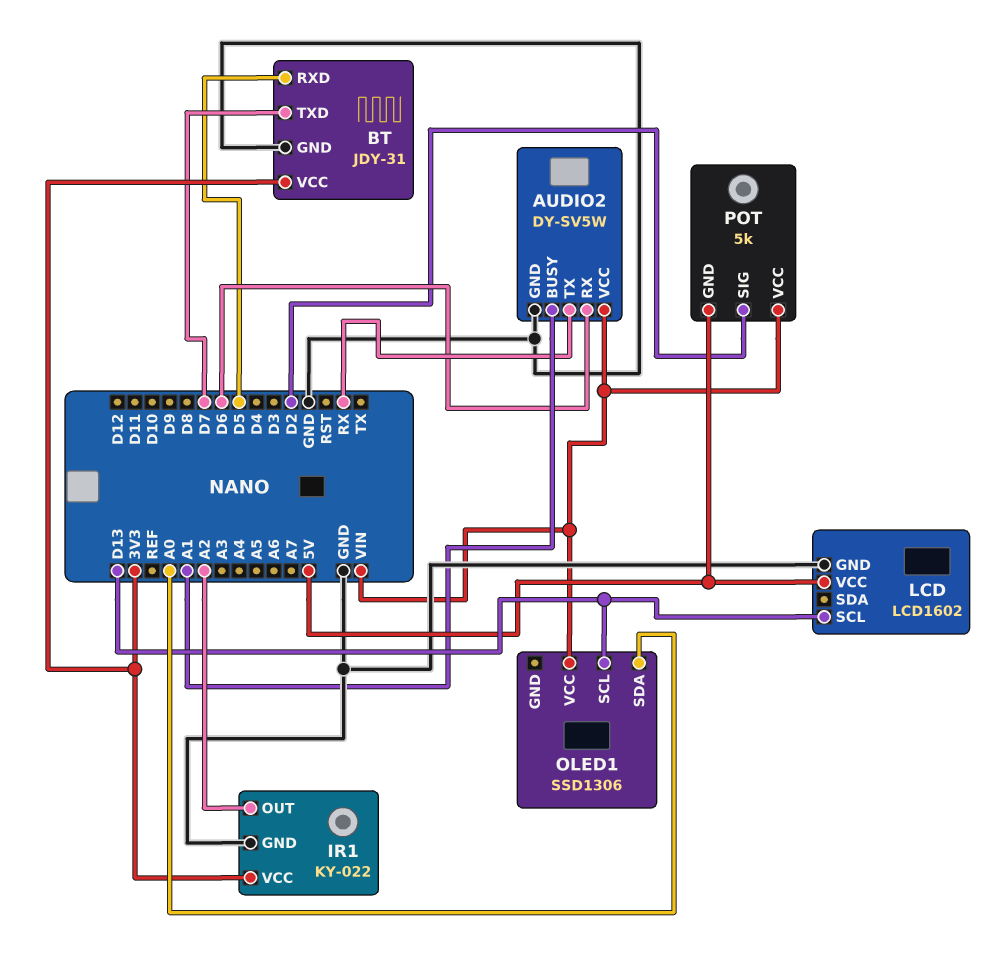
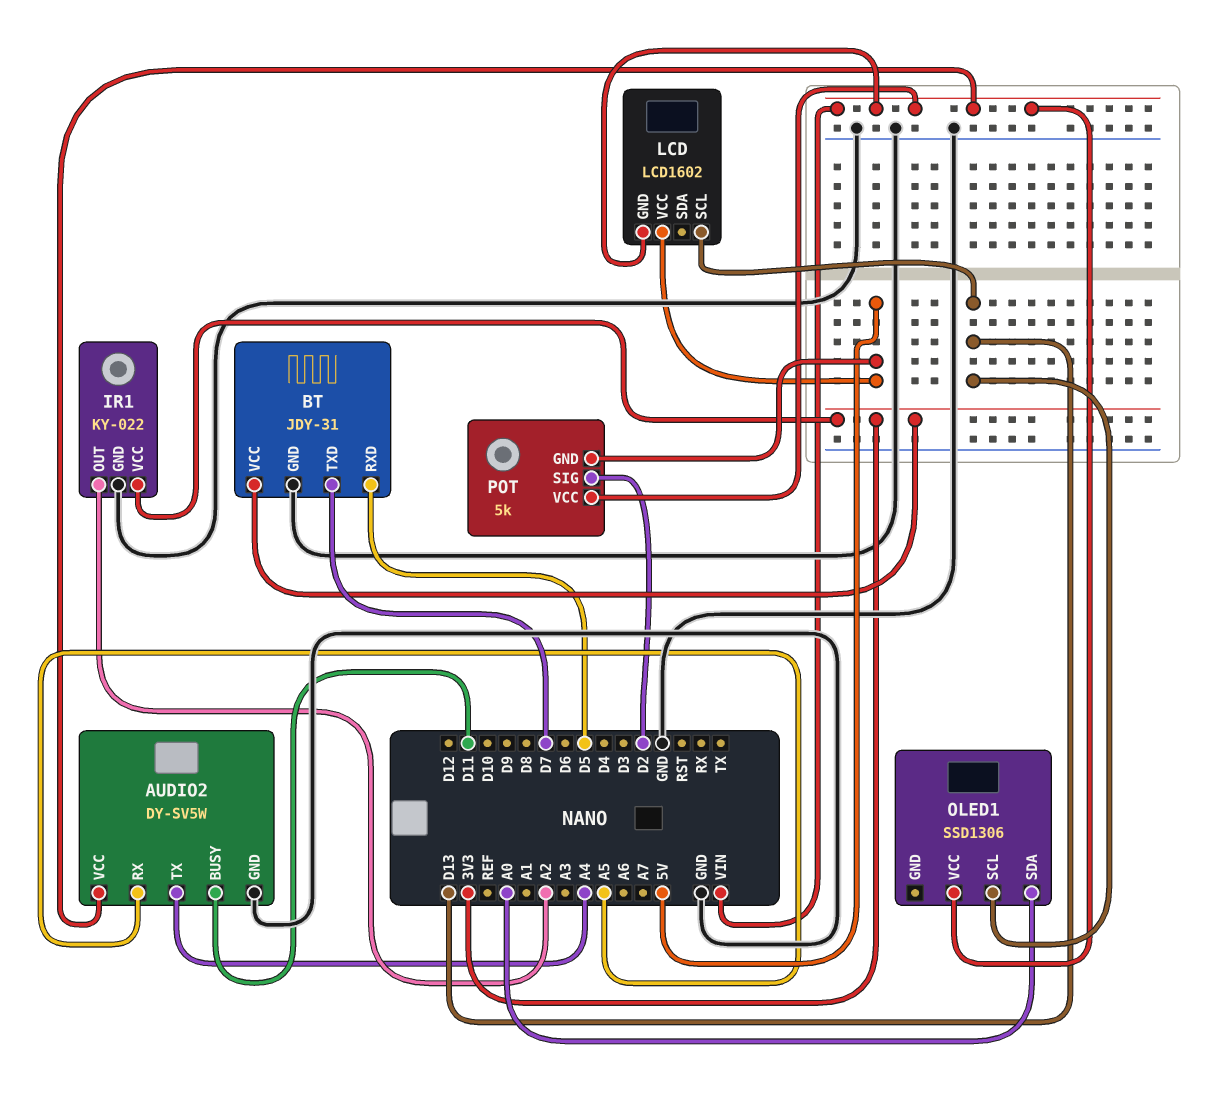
AUDIO2 pin BUSY: A1 -> D11
AUDIO2 pin RX: D6 -> A5
AUDIO2 pin TX: RX -> A4
LCD pin GND: GND -> VIN

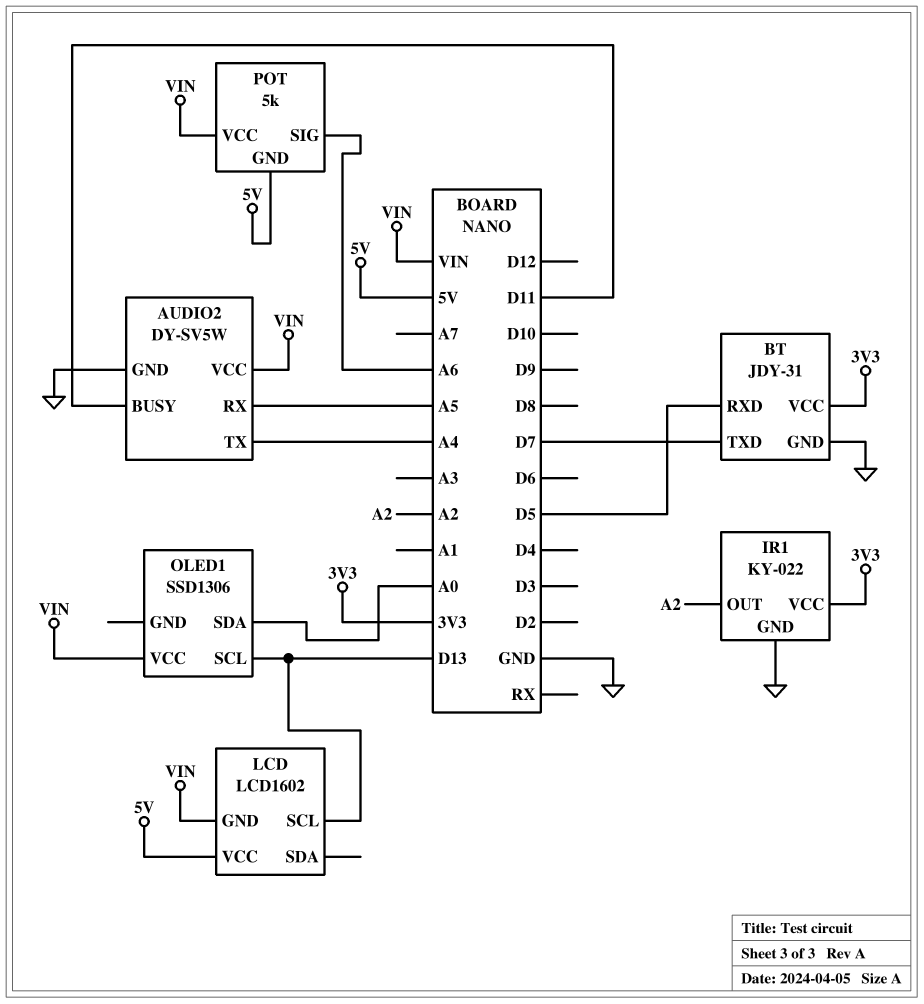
POT pin SIG: D2 -> A6

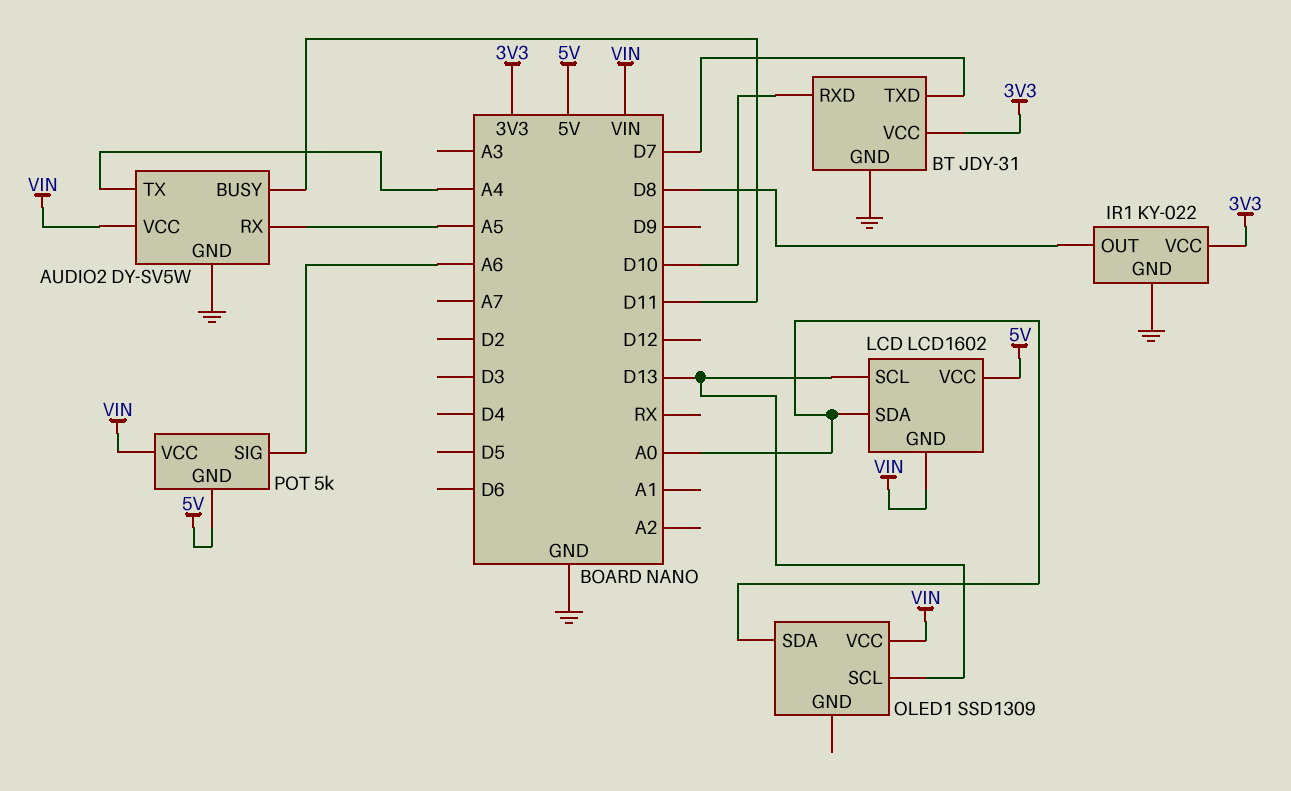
BT pin RXD: D5 -> D10
IR1 pin OUT: A2 -> D8
LCD pin SDA: none -> A0
OLED1: SSD1306 -> SSD1309

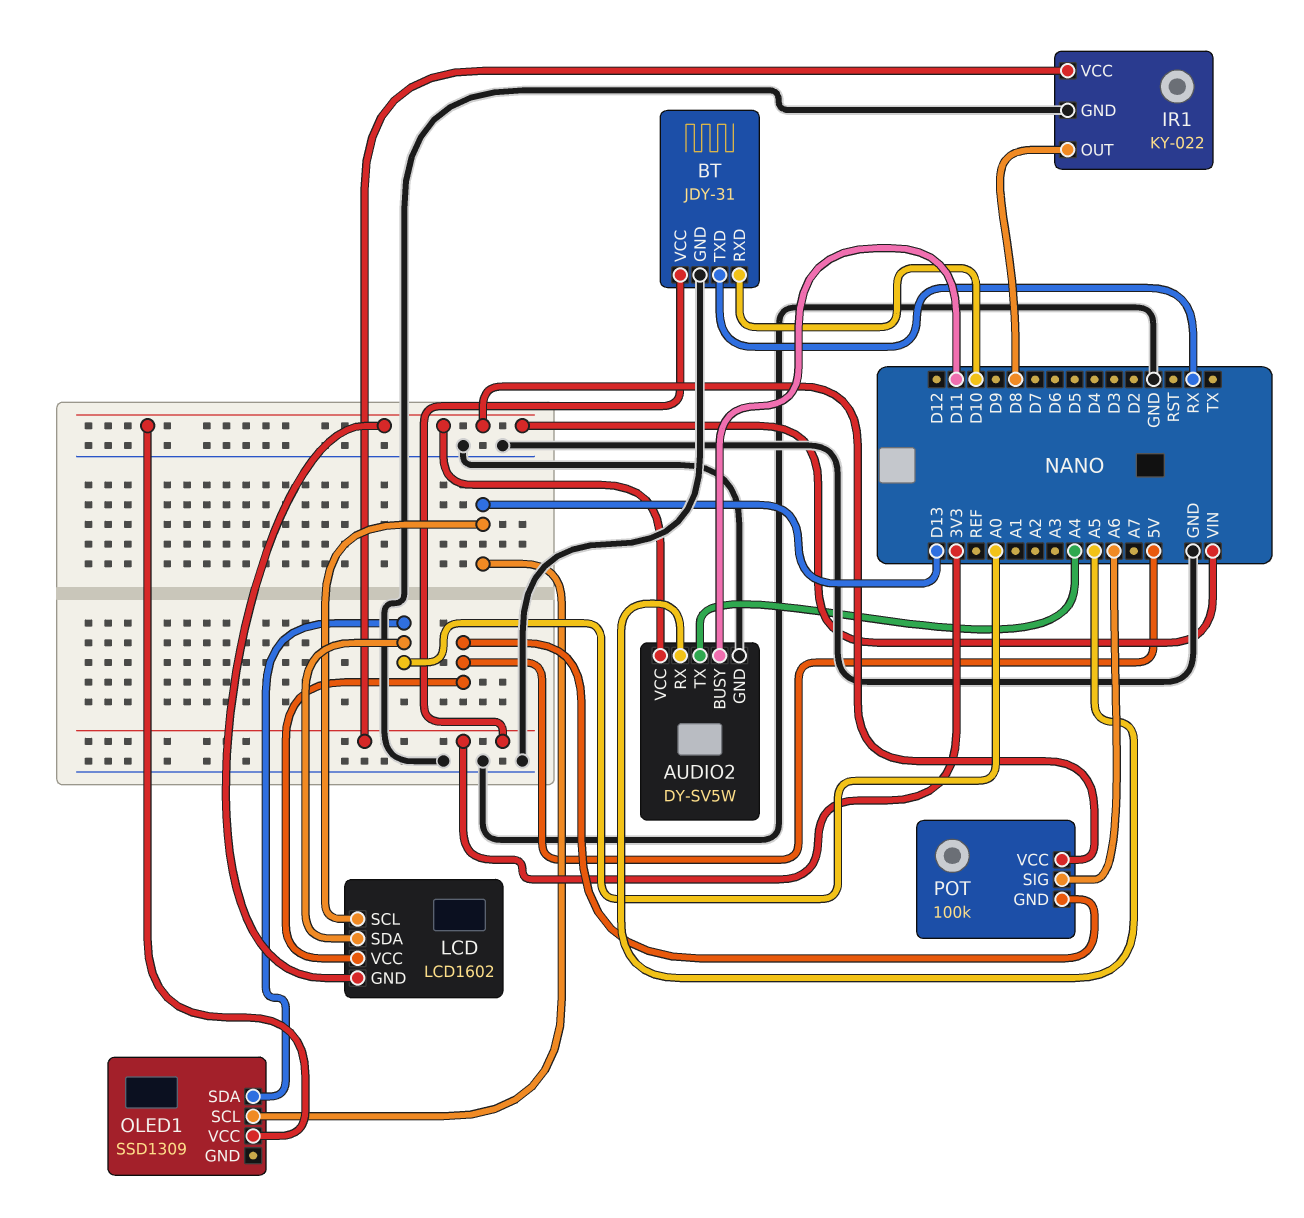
BT pin TXD: D7 -> RX
POT: 5k -> 100k

